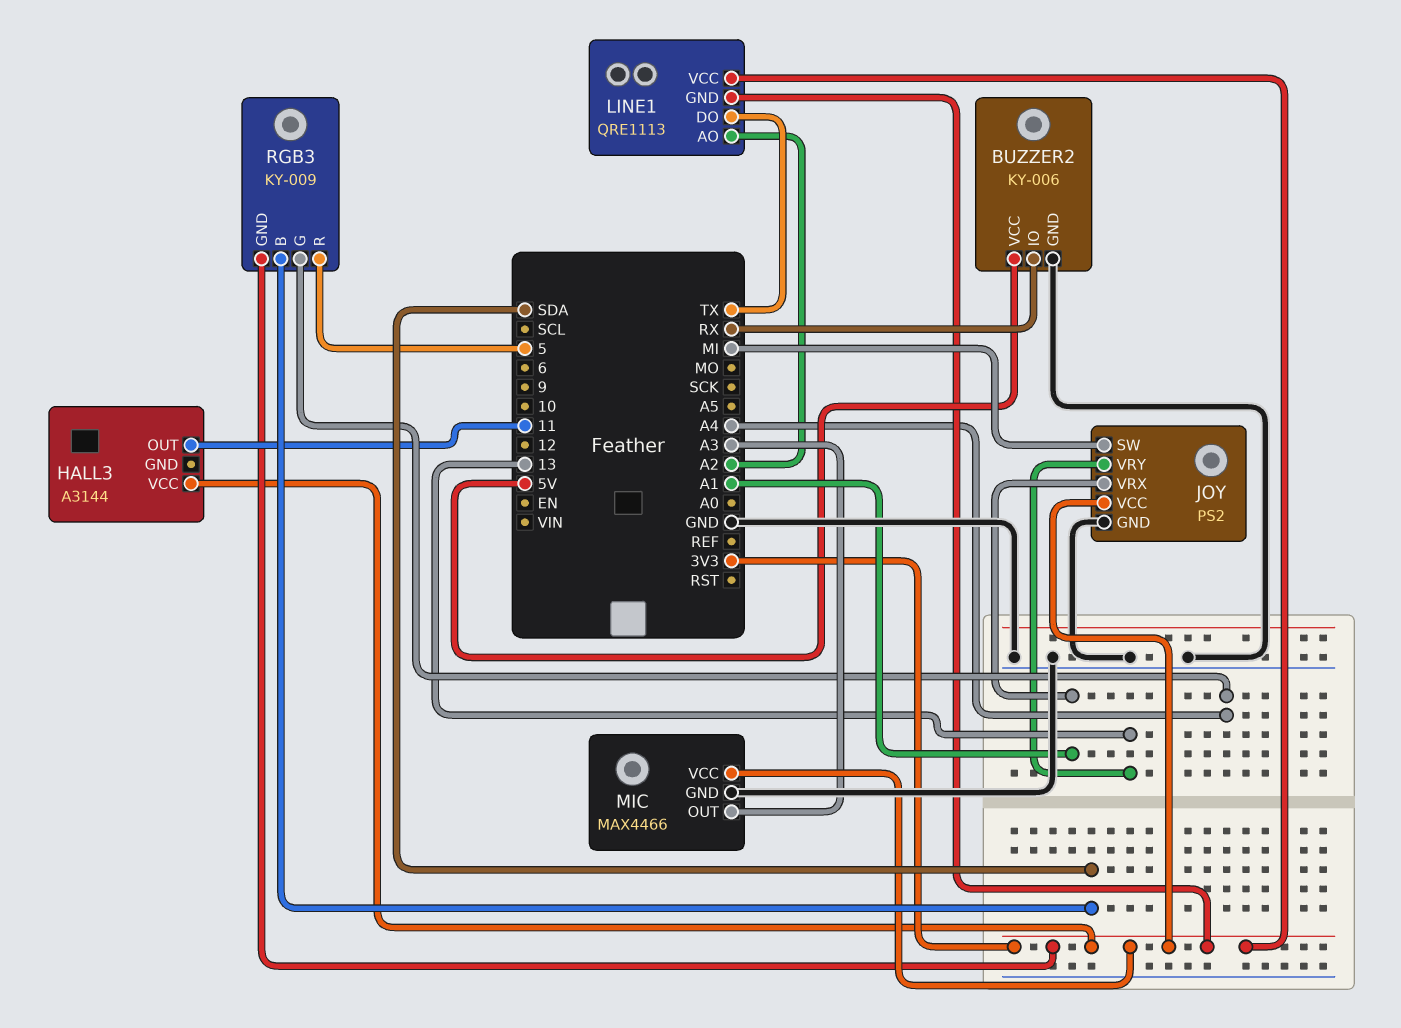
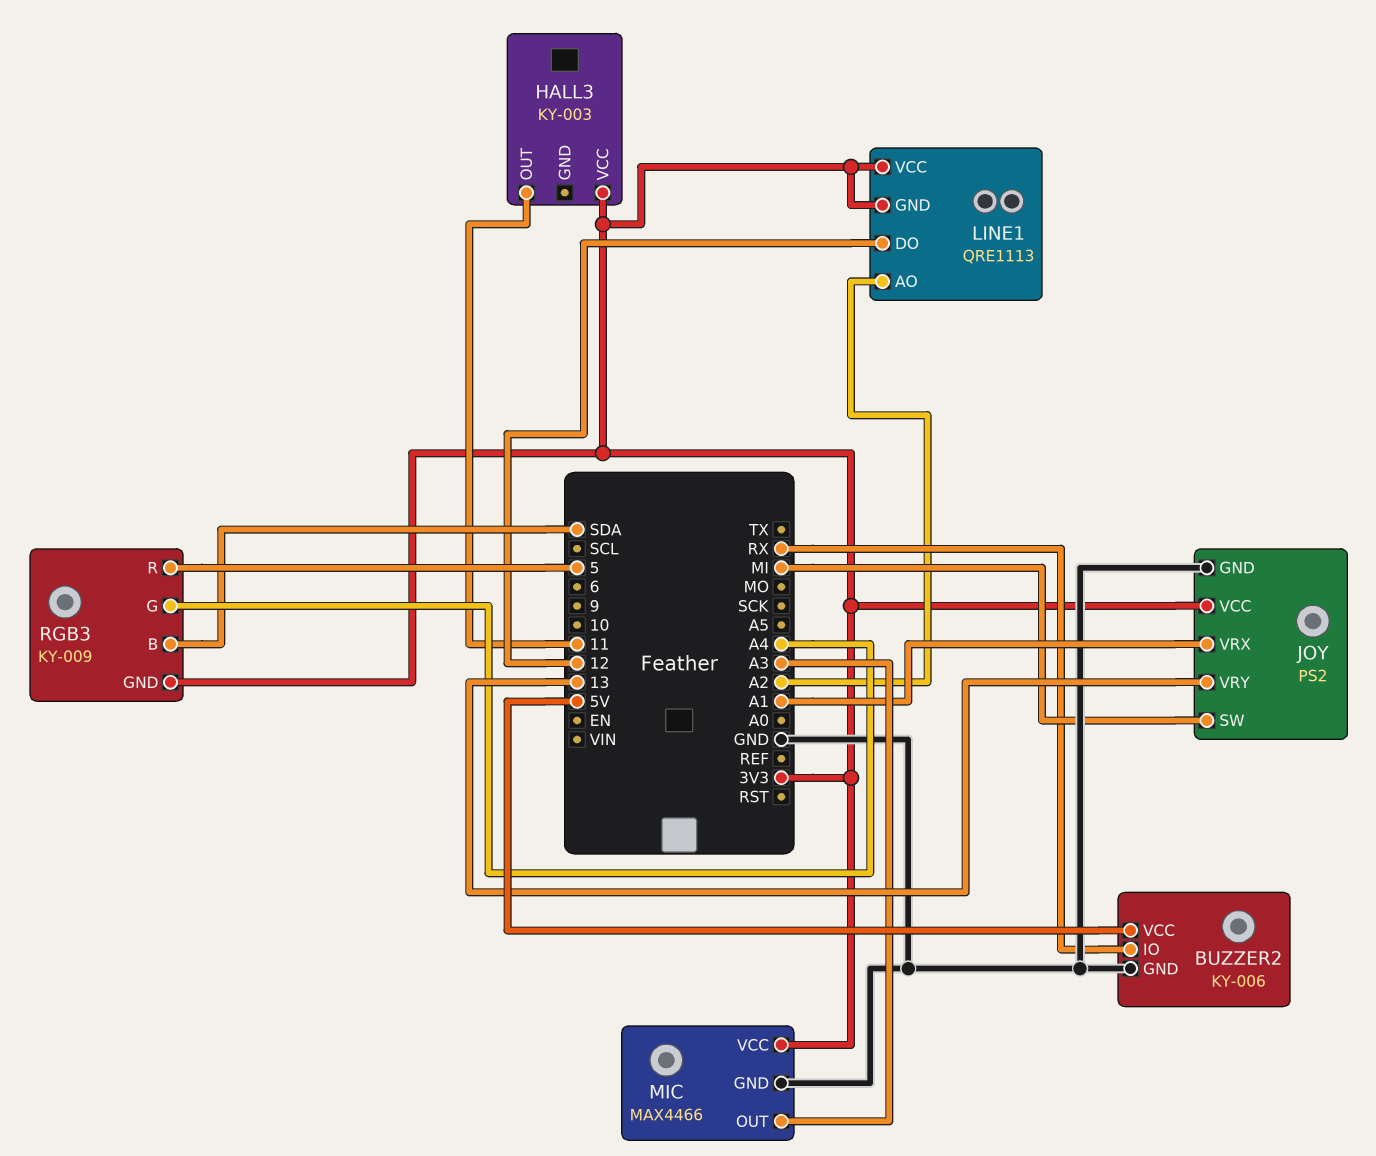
HALL3: A3144 -> KY-003
LINE1 pin DO: TX -> 12

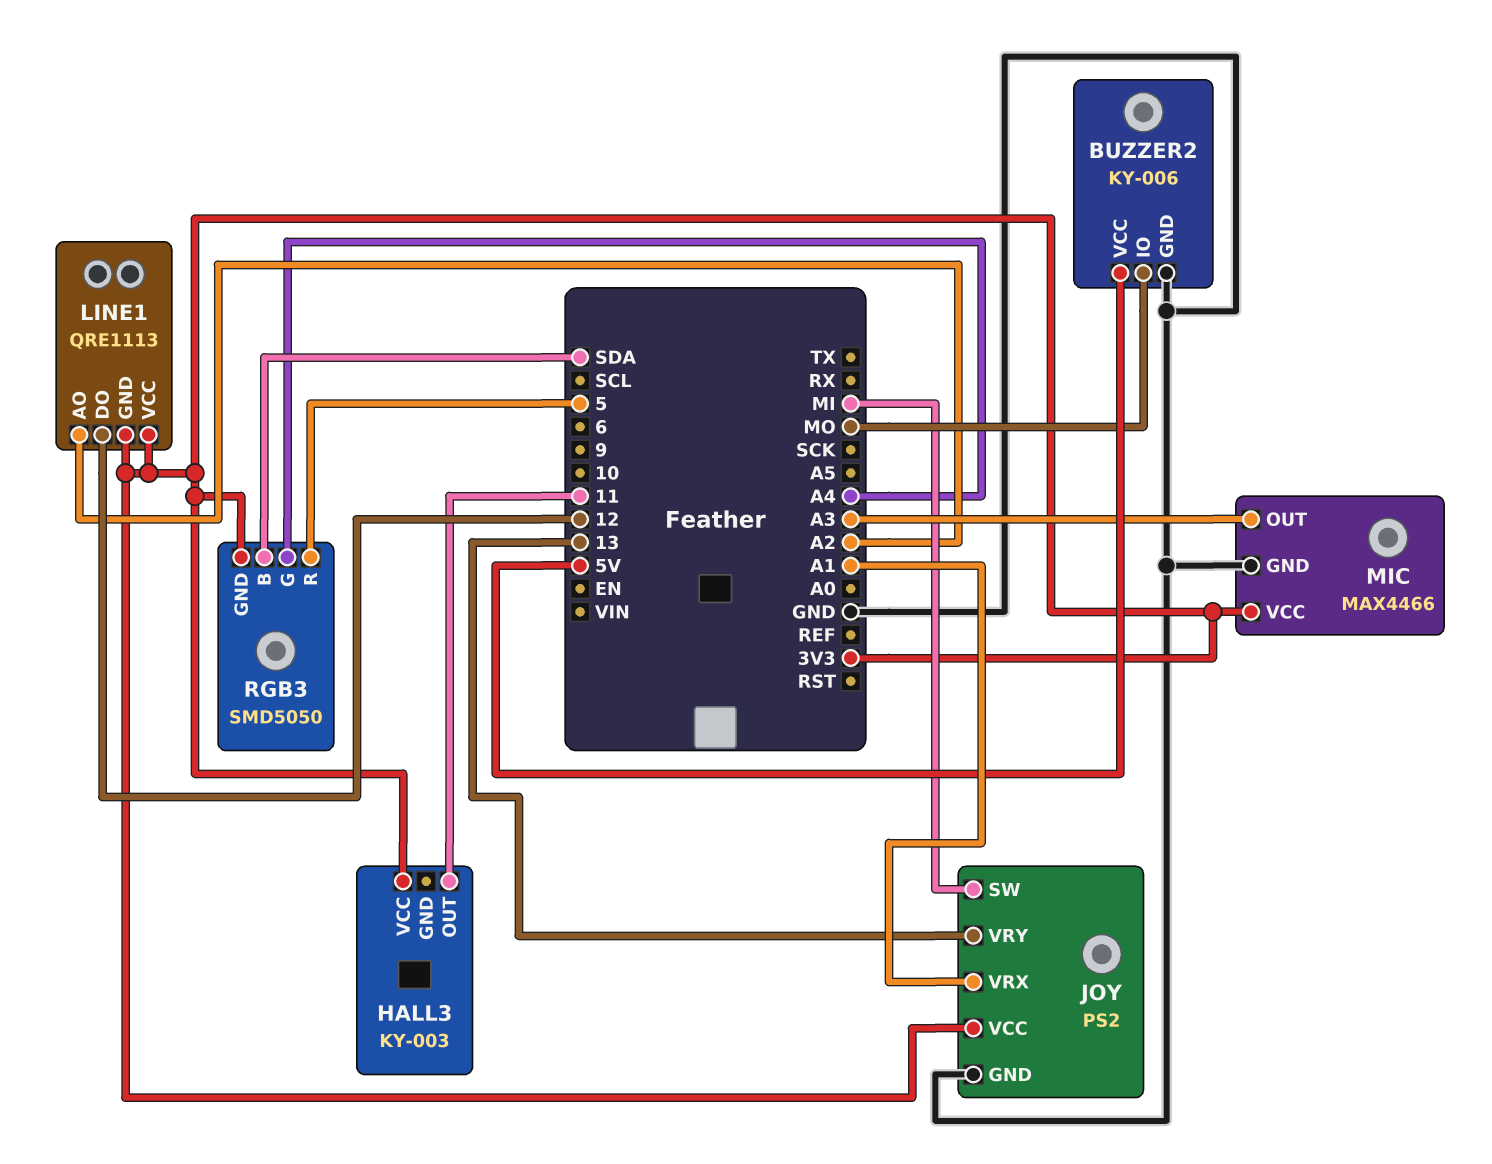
BUZZER2 pin IO: RX -> MO
RGB3: KY-009 -> SMD5050

